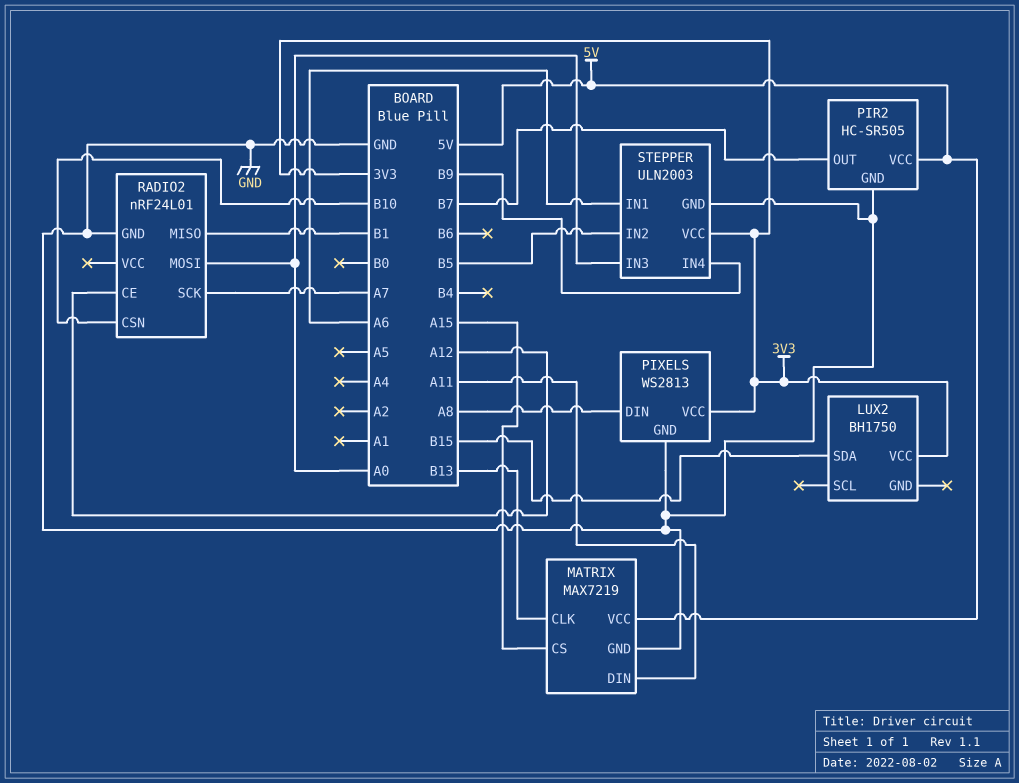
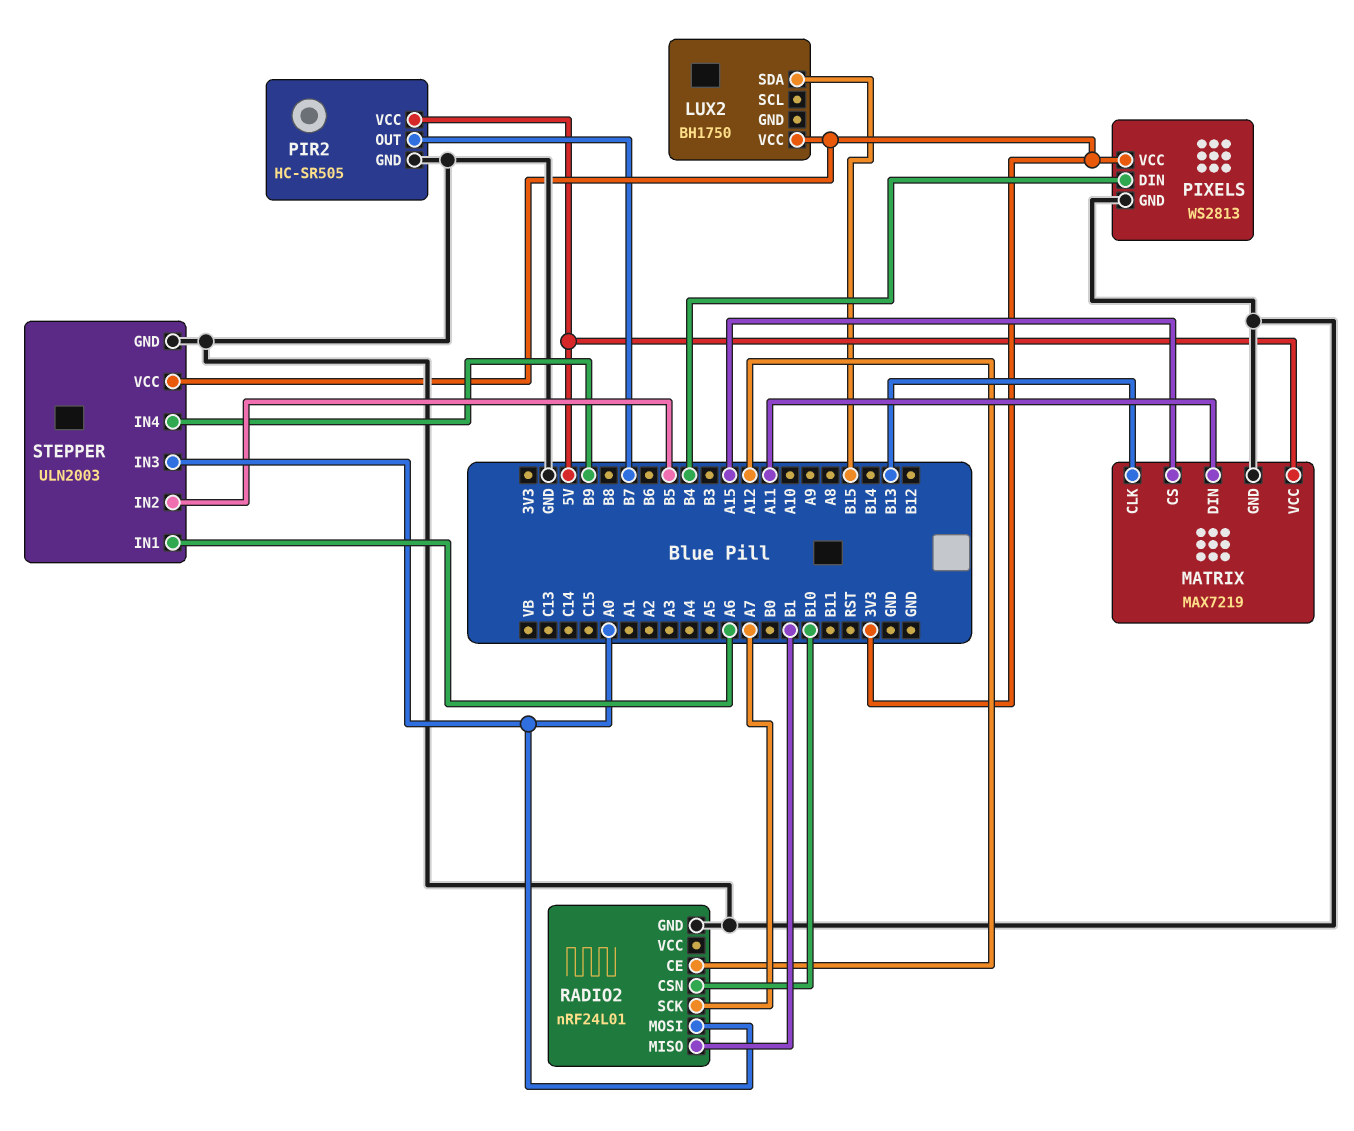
PIXELS pin DIN: A8 -> B4

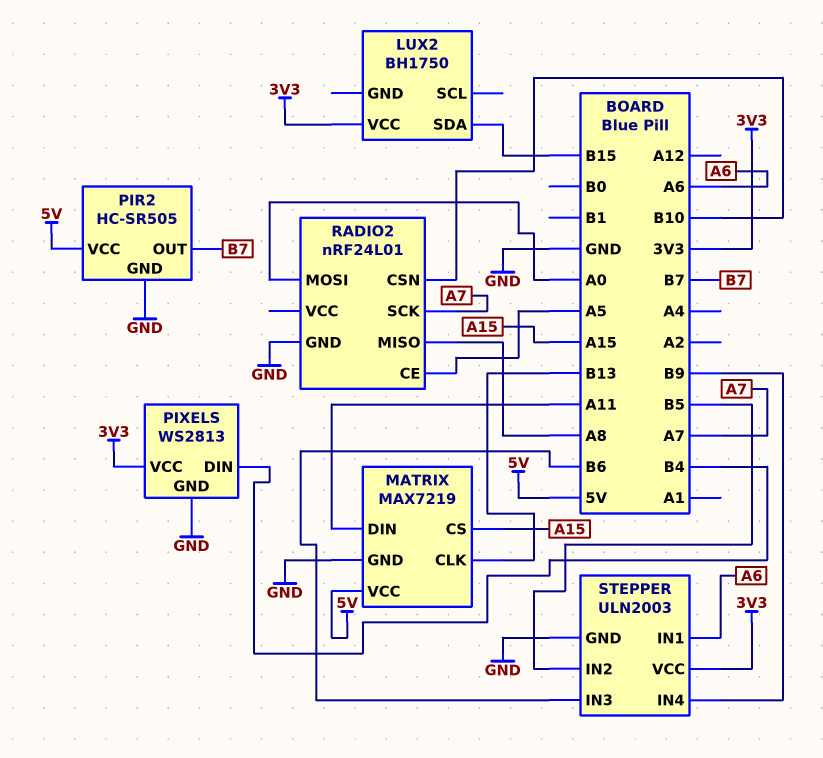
RADIO2 pin CE: A12 -> A5
RADIO2 pin MISO: B1 -> A8
STEPPER pin IN3: A0 -> B6

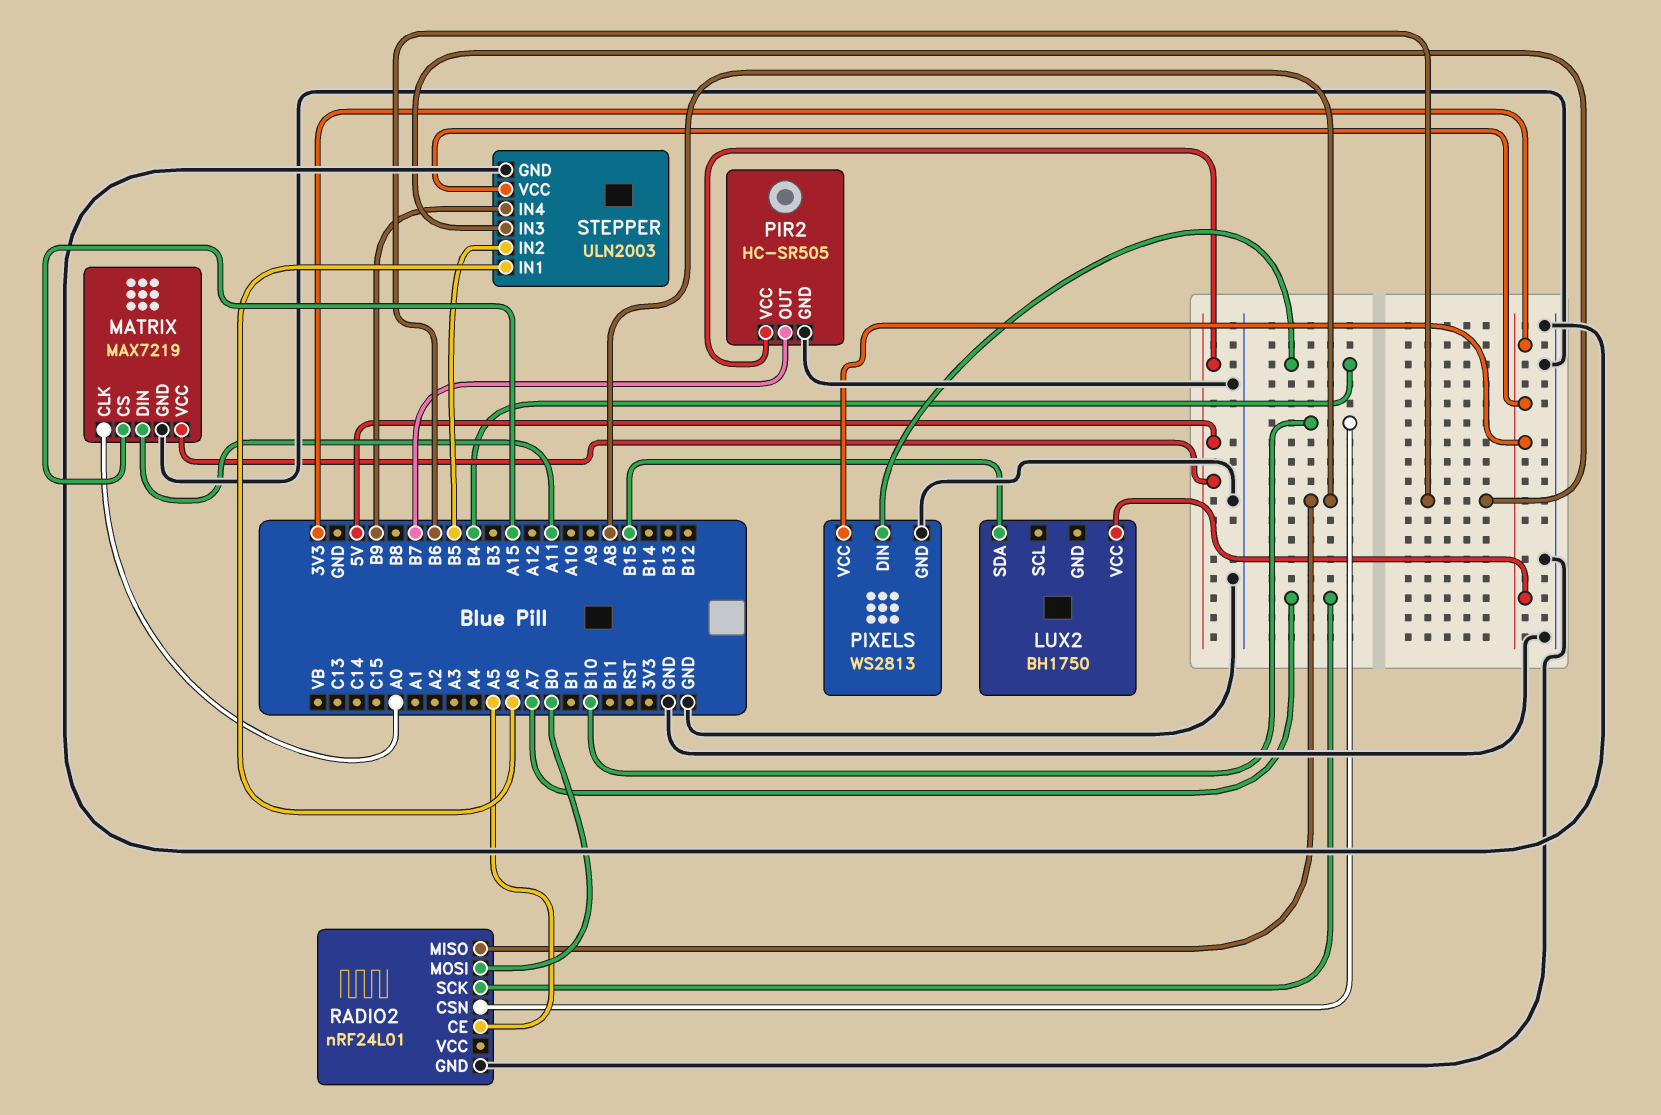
MATRIX pin CLK: B13 -> A0
RADIO2 pin MOSI: A0 -> B0

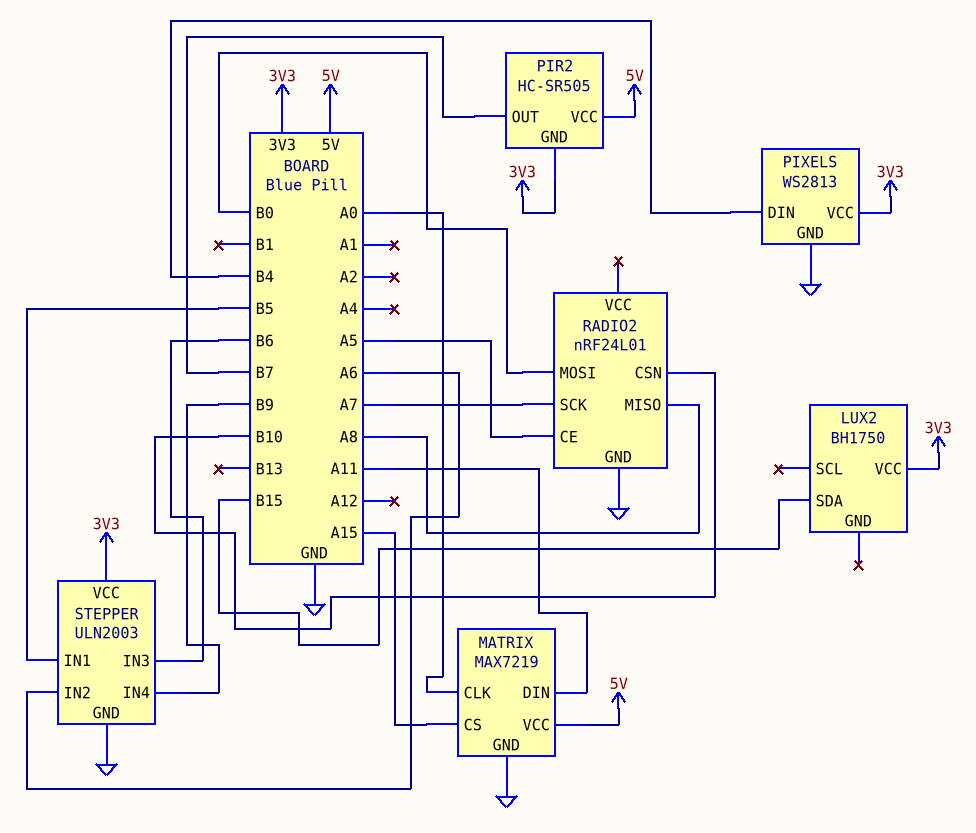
PIR2 pin GND: GND -> 3V3
STEPPER pin IN1: A6 -> B5
STEPPER pin IN2: B5 -> A6

